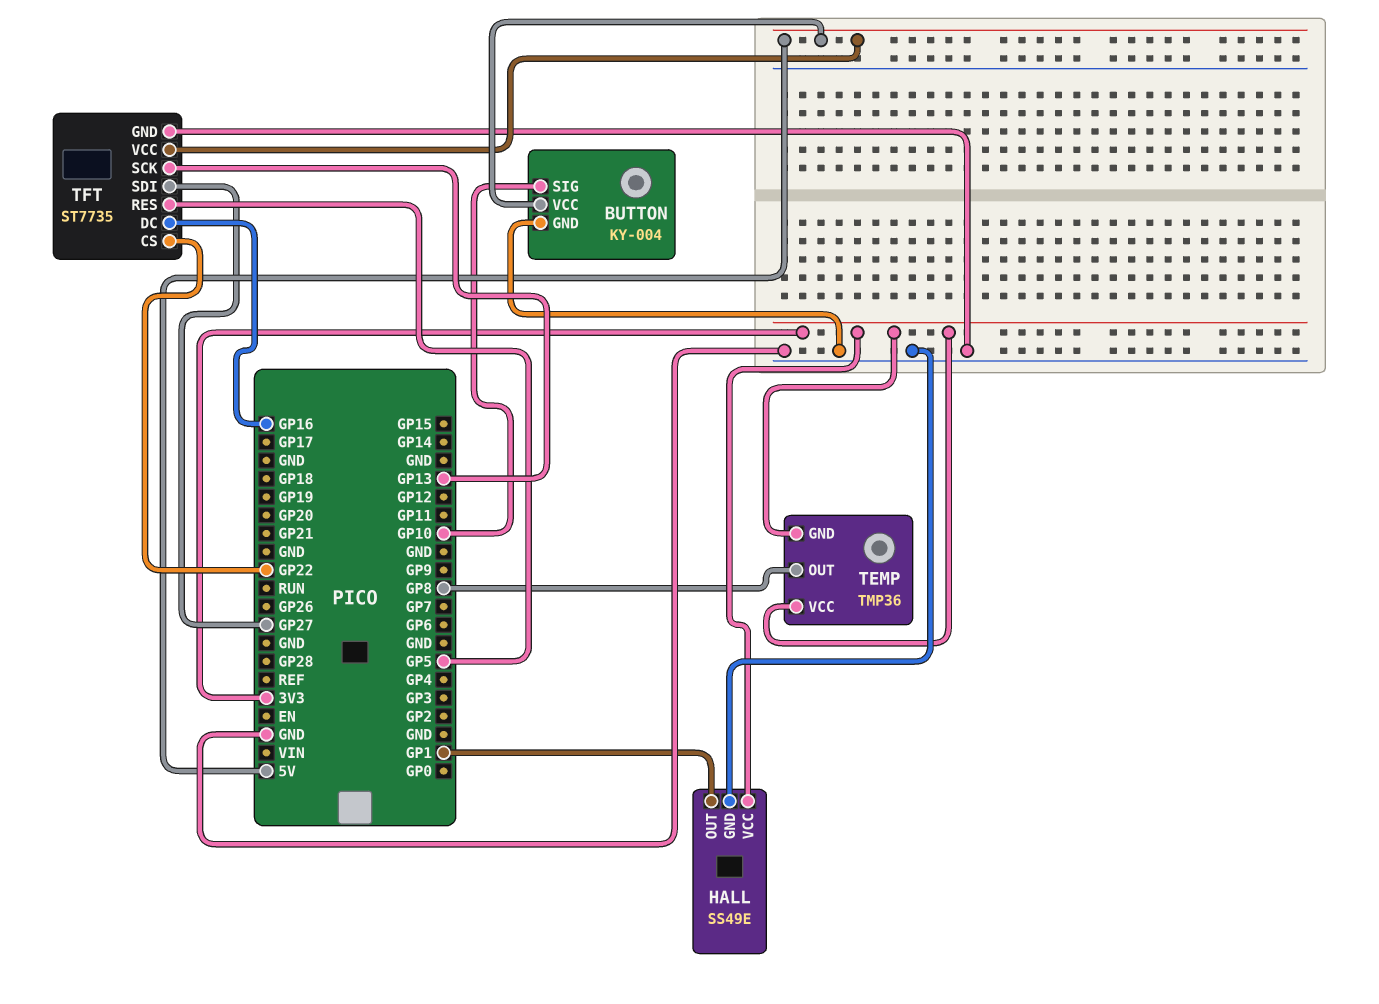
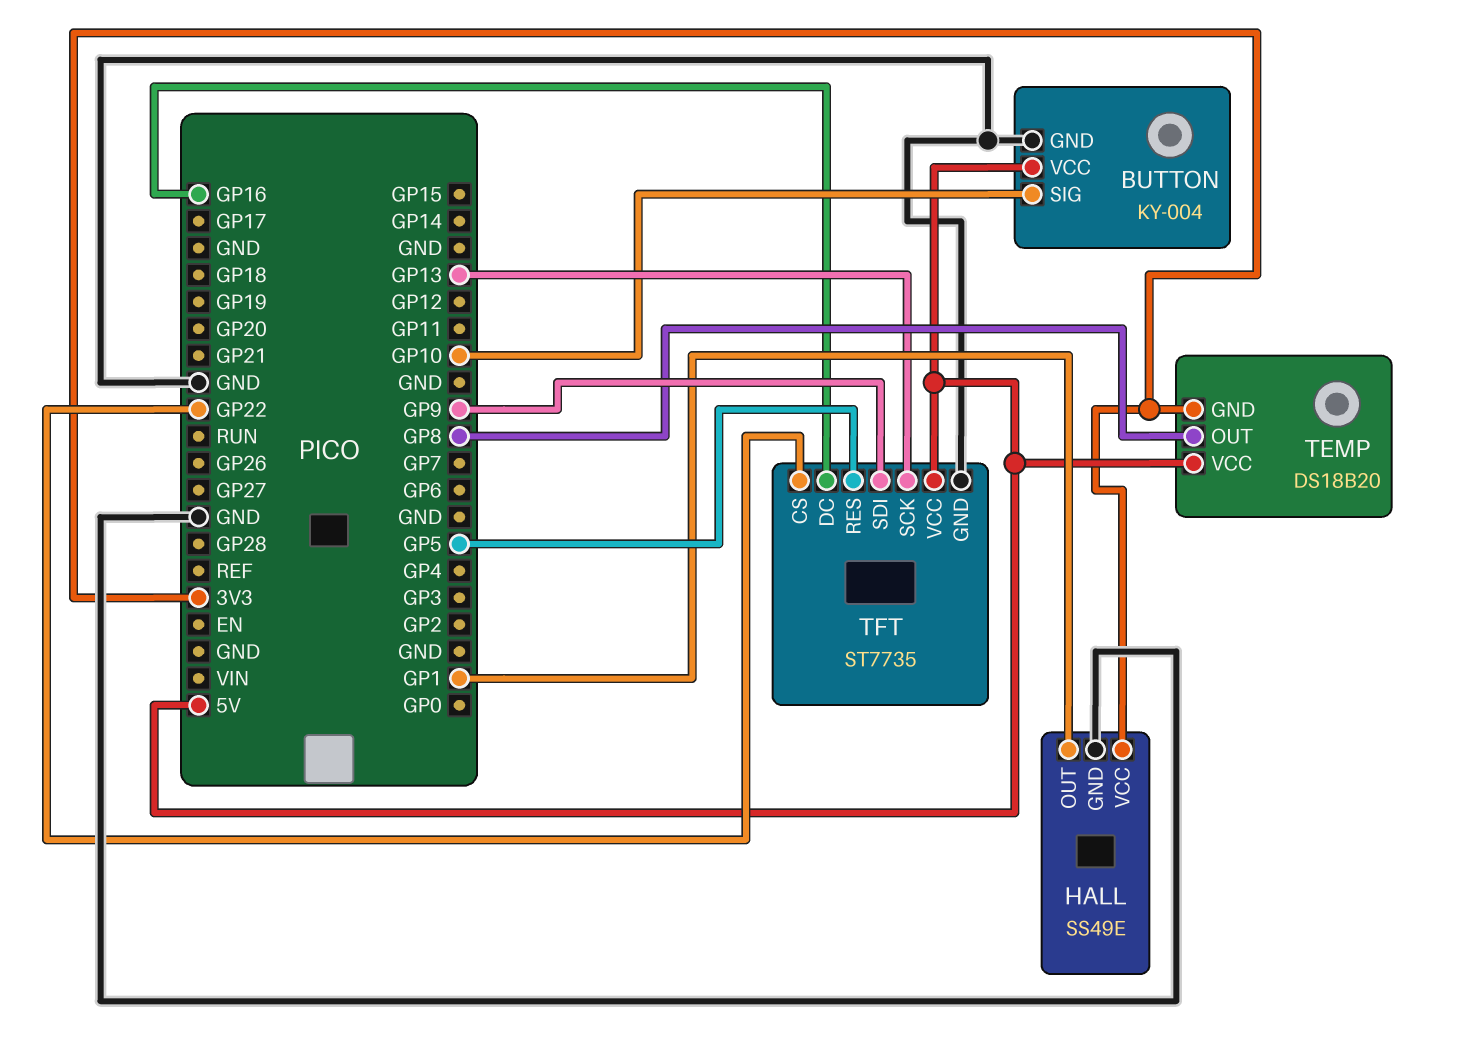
TEMP: TMP36 -> DS18B20
TEMP pin VCC: 3V3 -> 5V
TFT pin SDI: GP27 -> GP9

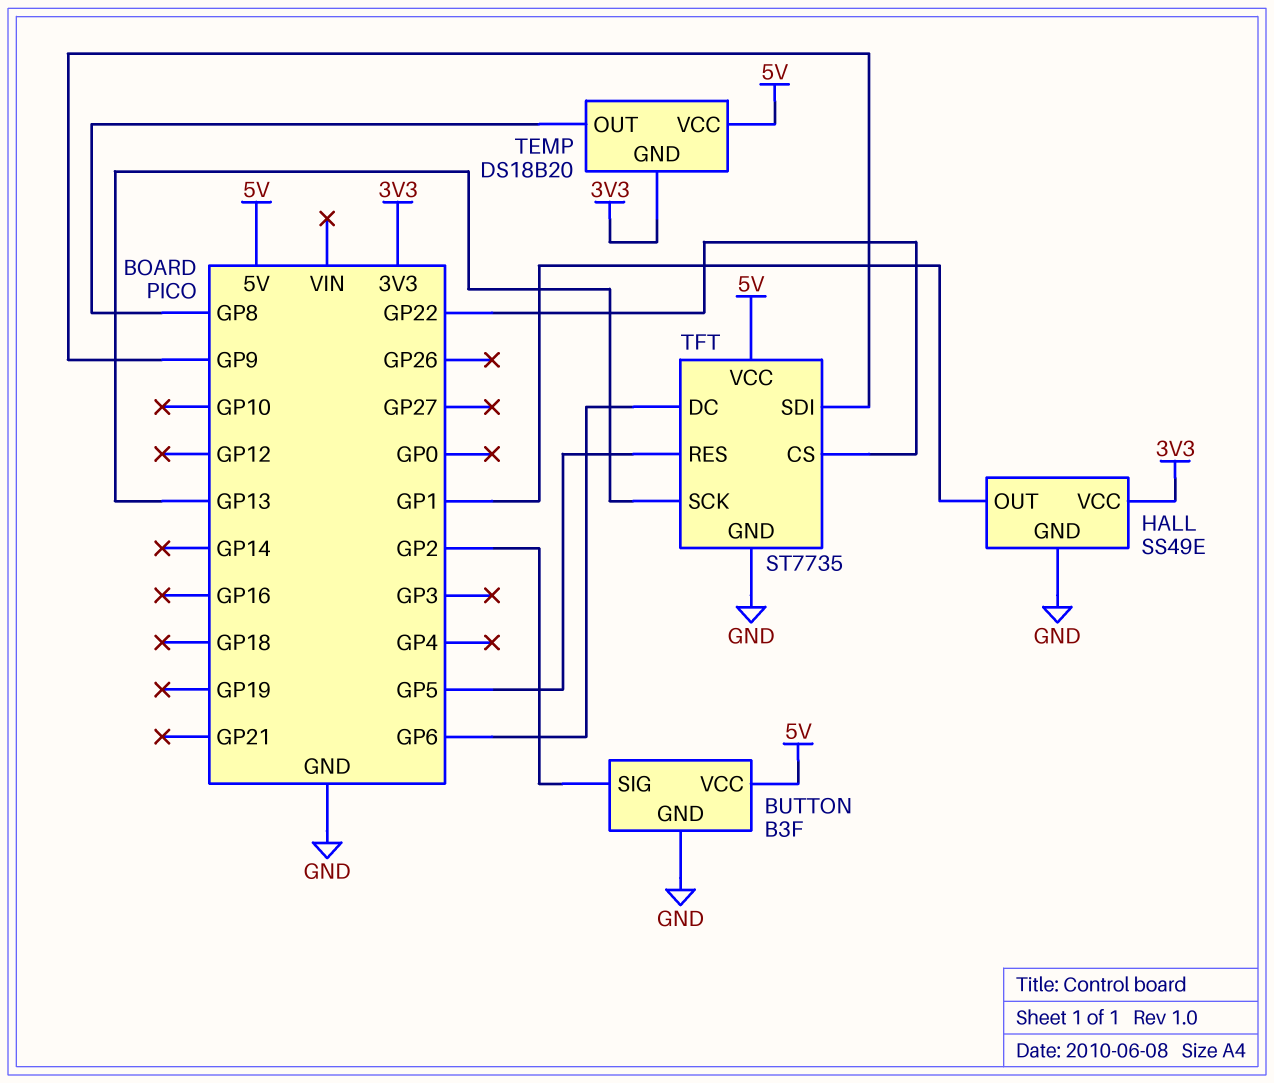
BUTTON: KY-004 -> B3F
BUTTON pin SIG: GP10 -> GP2
TFT pin DC: GP16 -> GP6

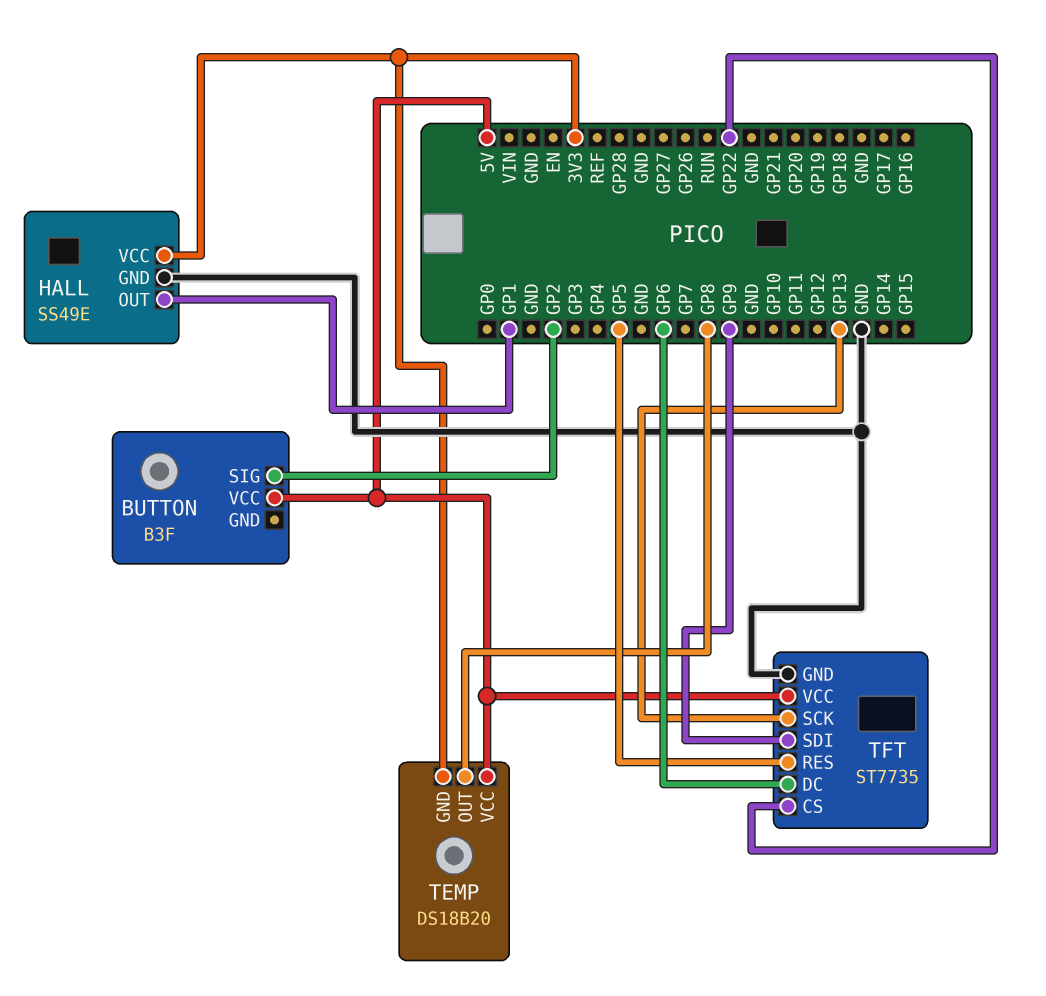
BUTTON pin GND: GND -> none

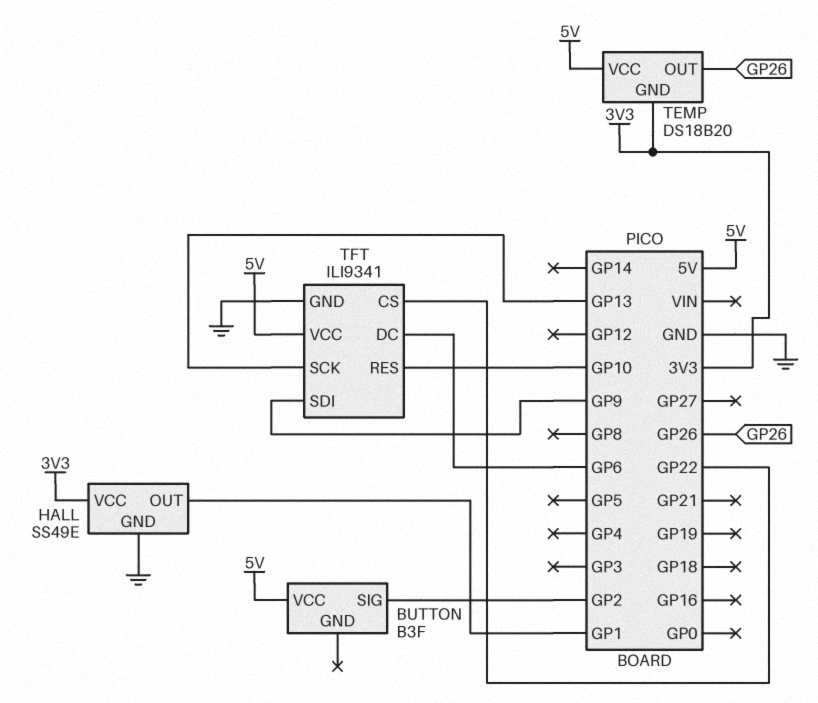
TEMP pin OUT: GP8 -> GP26
TFT: ST7735 -> ILI9341
TFT pin RES: GP5 -> GP10

